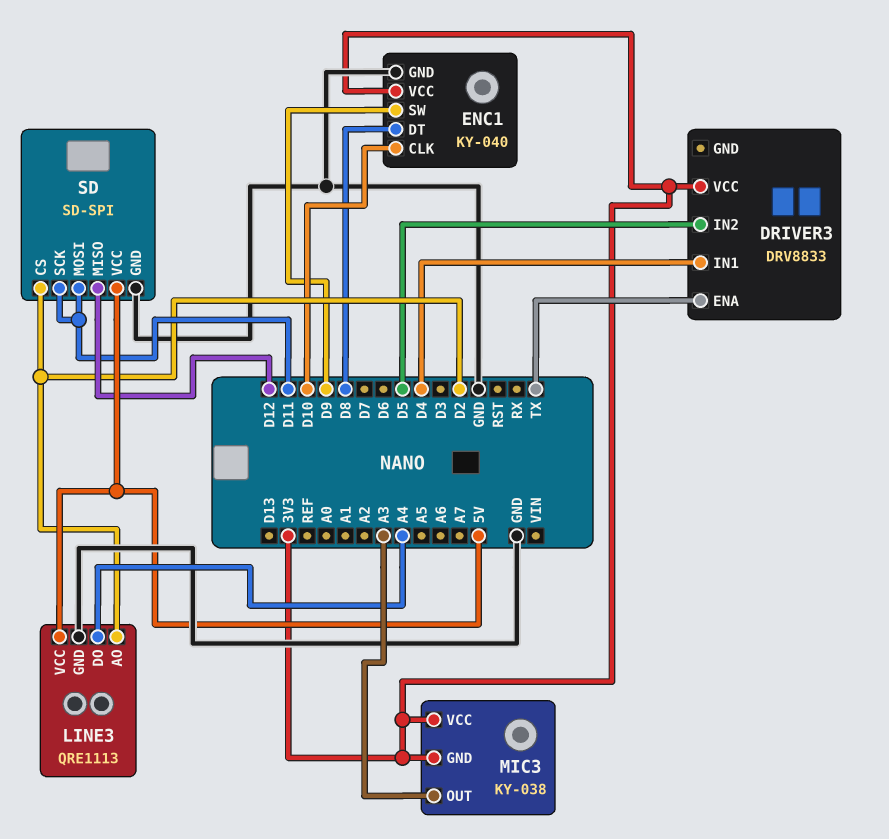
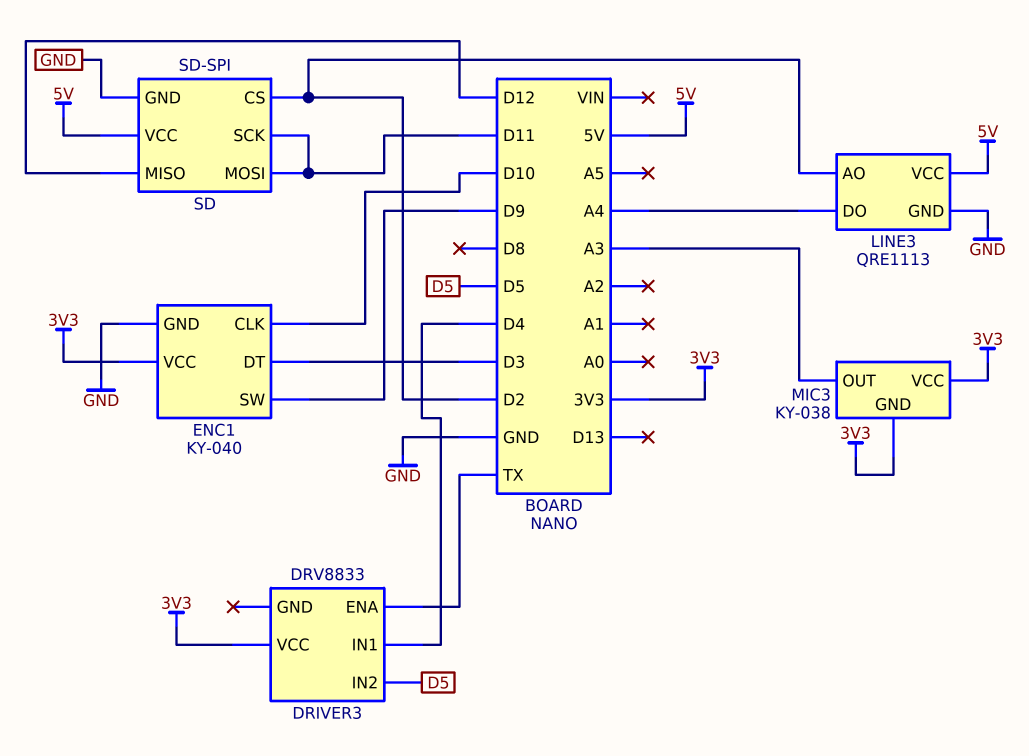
ENC1 pin DT: D8 -> D3

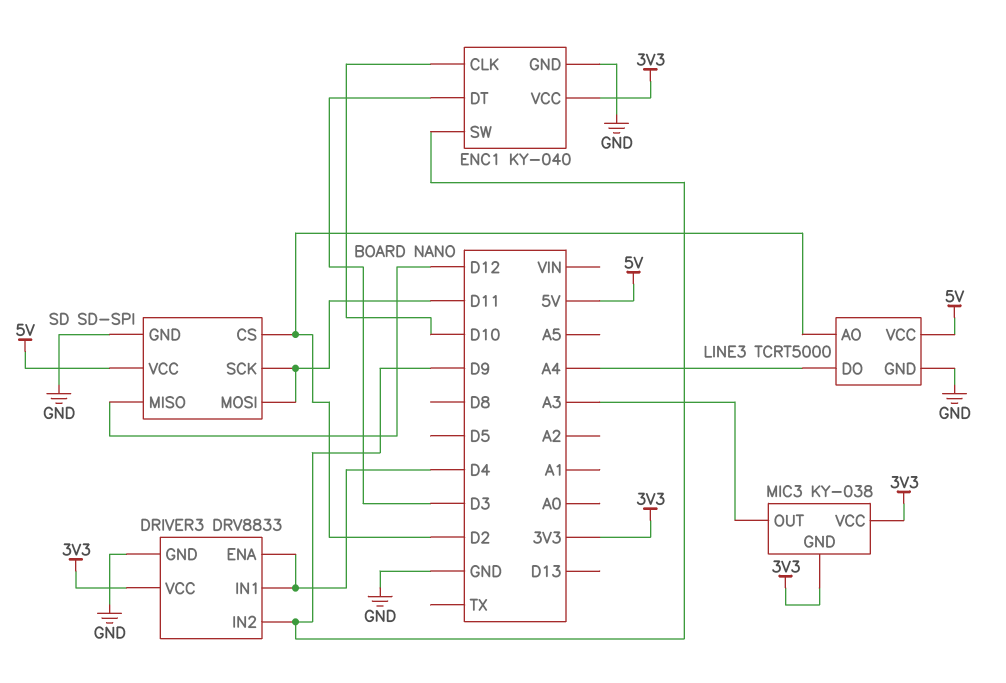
DRIVER3 pin ENA: TX -> D4
DRIVER3 pin GND: none -> GND
DRIVER3 pin IN2: D5 -> D9
LINE3: QRE1113 -> TCRT5000

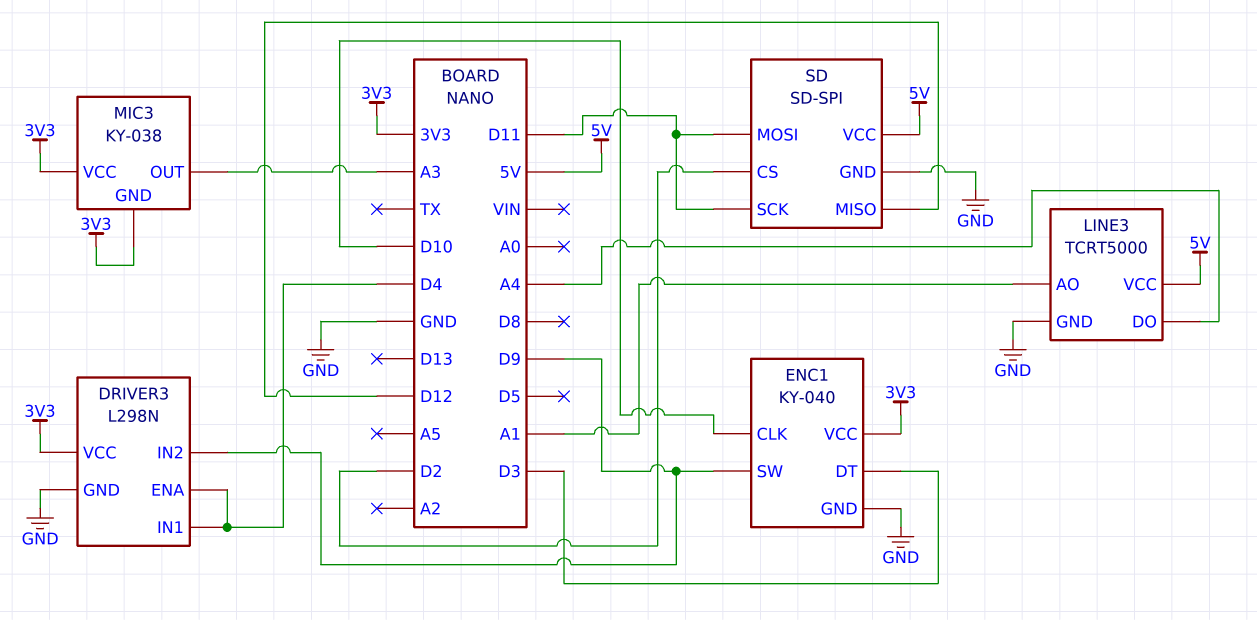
DRIVER3: DRV8833 -> L298N
LINE3 pin AO: D2 -> A1

